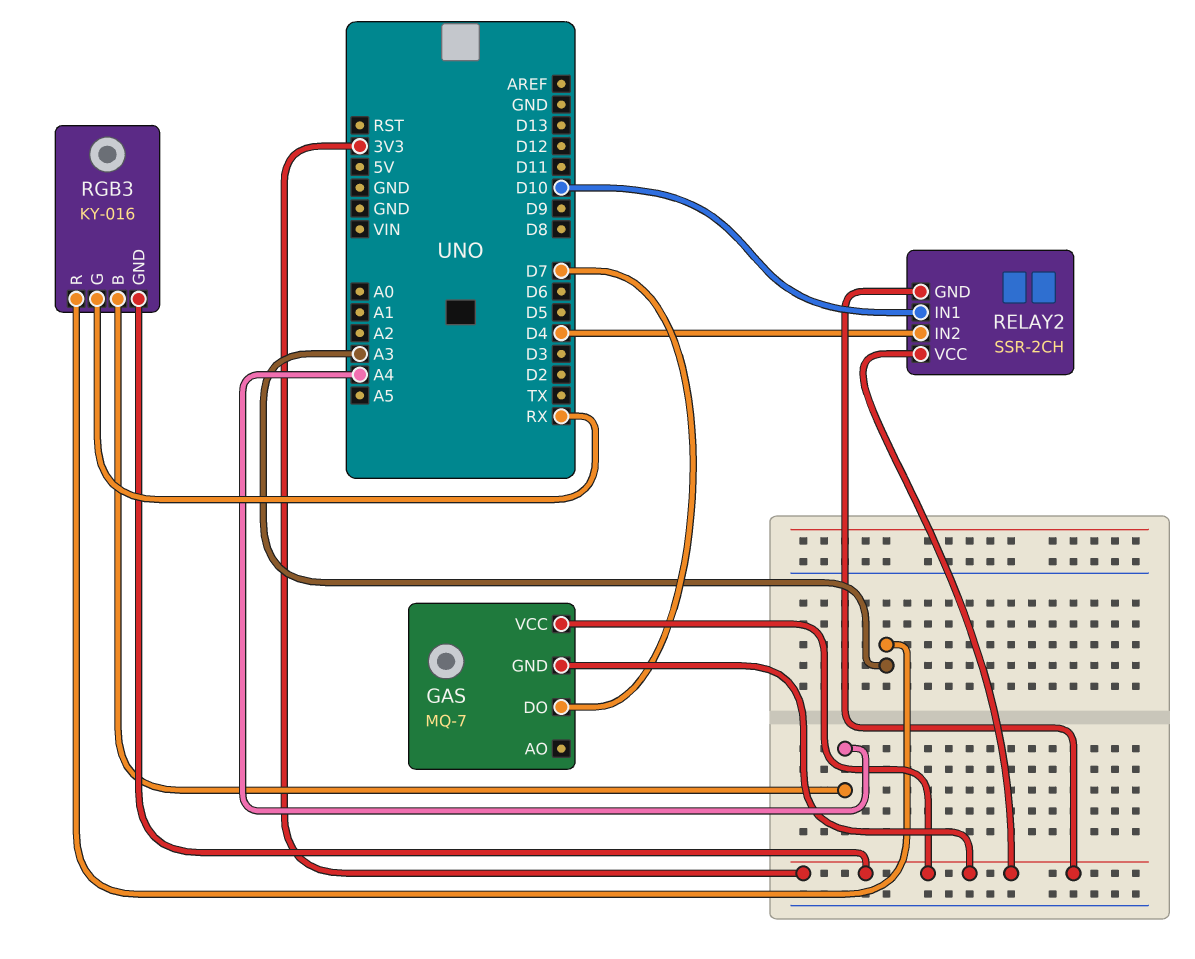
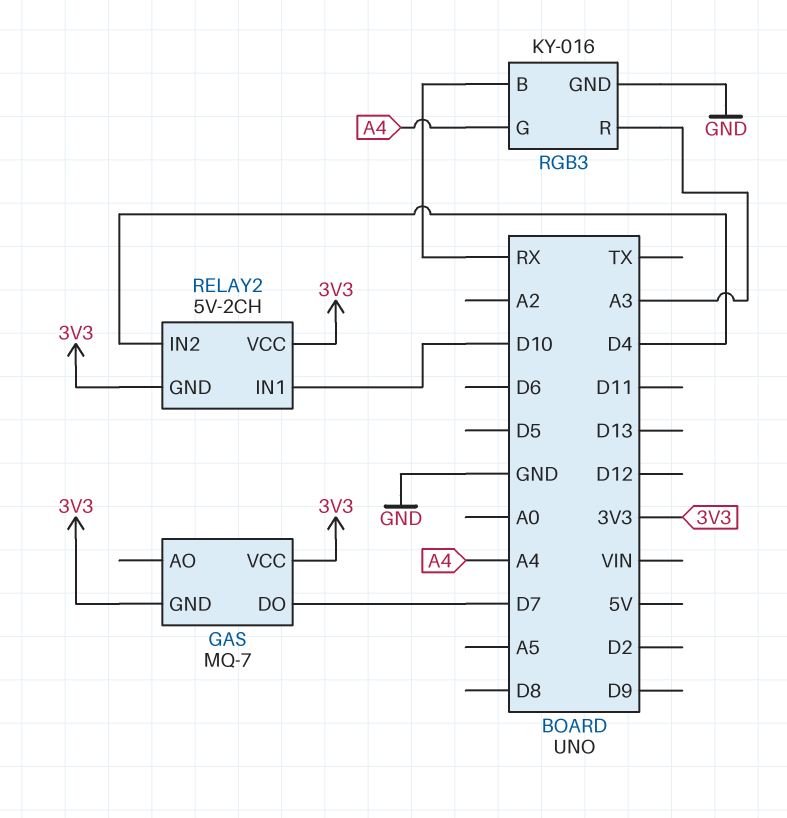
RELAY2: SSR-2CH -> 5V-2CH
RGB3 pin B: A4 -> RX
RGB3 pin G: RX -> A4
RGB3 pin GND: 3V3 -> GND

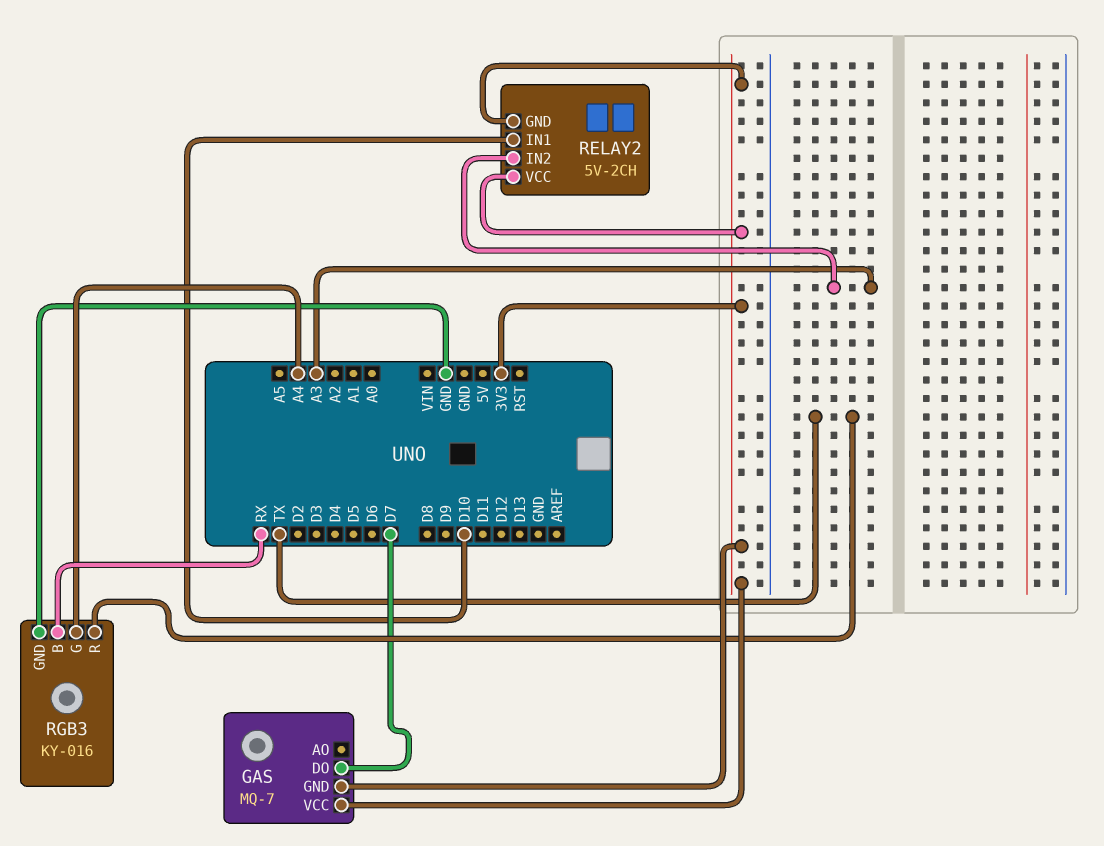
RELAY2 pin IN2: D4 -> A3
RGB3 pin R: A3 -> TX

